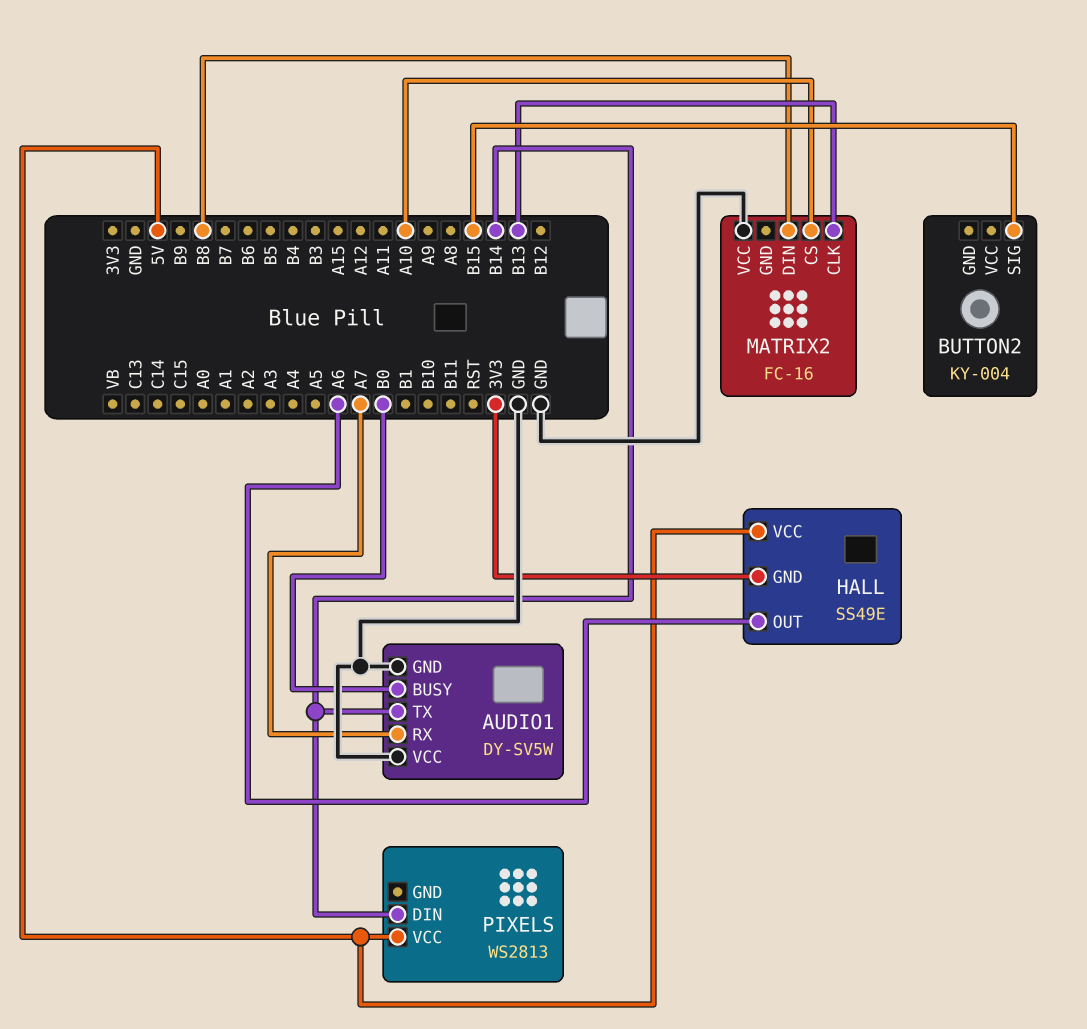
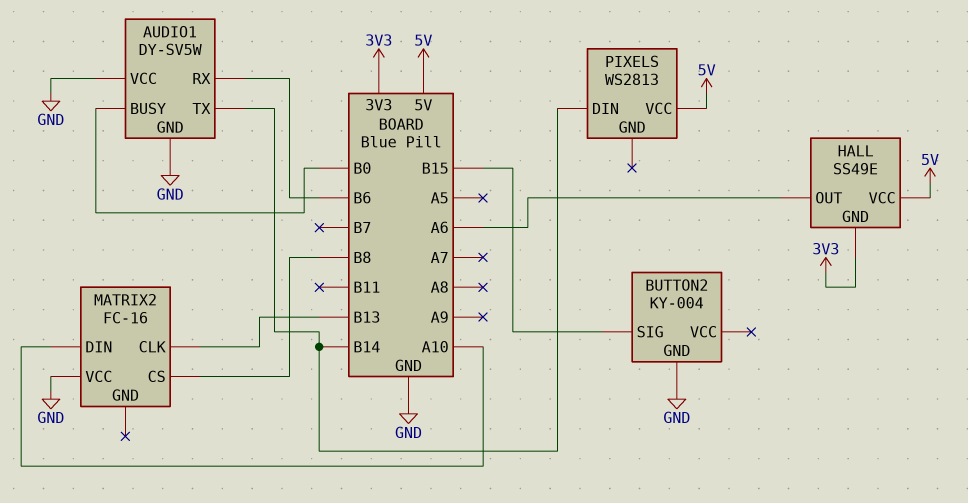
AUDIO1 pin RX: A7 -> B6
BUTTON2 pin GND: none -> GND
MATRIX2 pin CS: A10 -> B8
MATRIX2 pin DIN: B8 -> A10

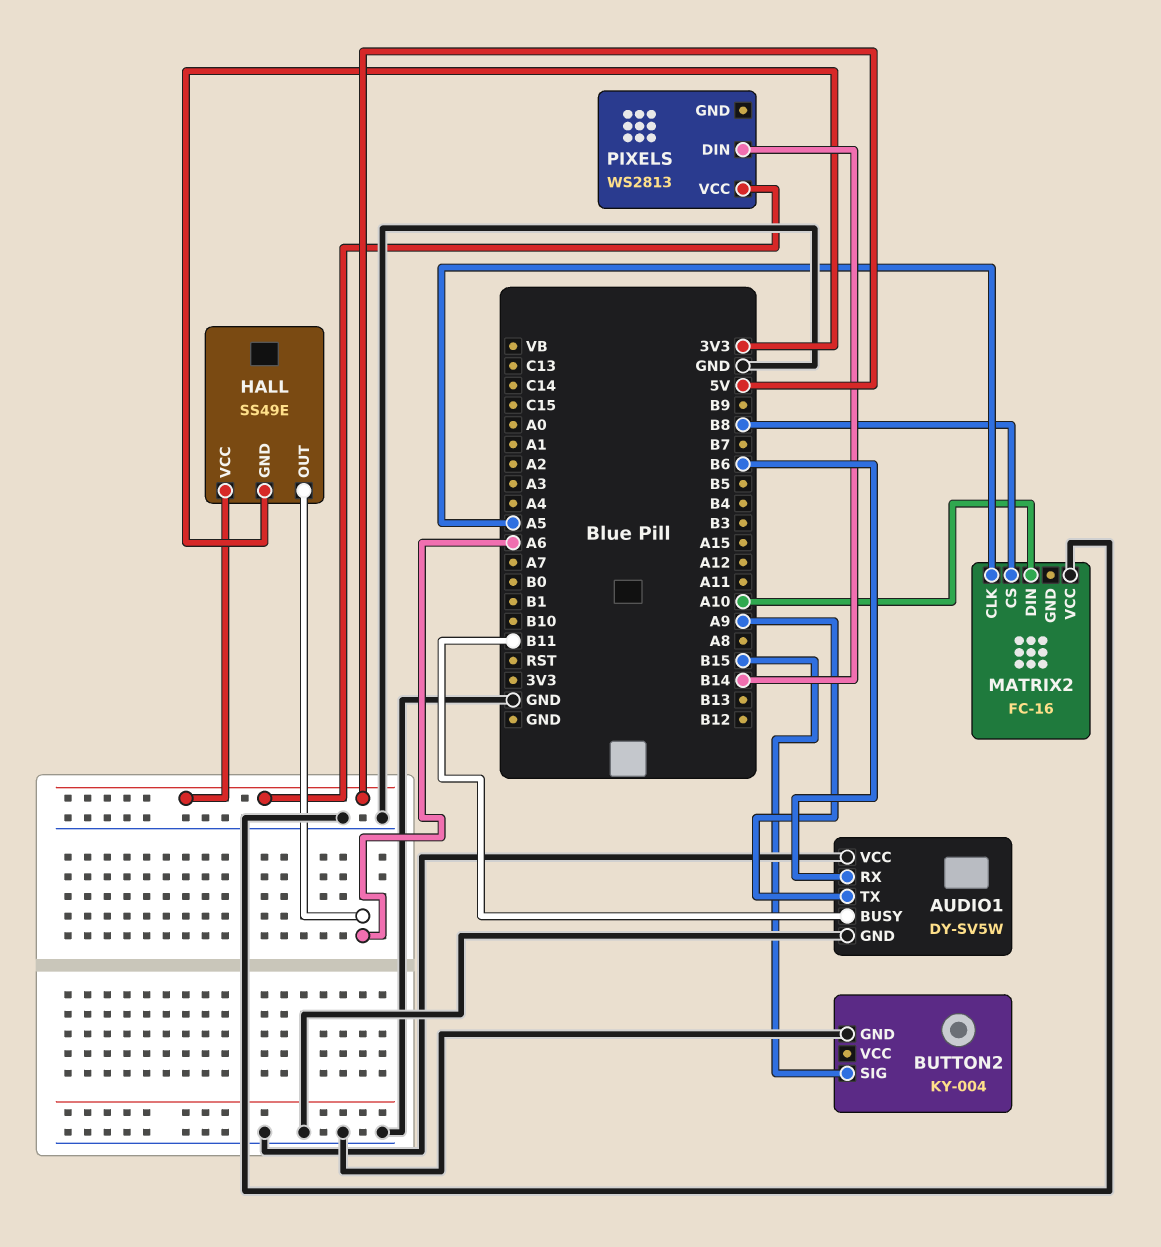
AUDIO1 pin BUSY: B0 -> B11
AUDIO1 pin TX: B14 -> A9
MATRIX2 pin CLK: B13 -> A5

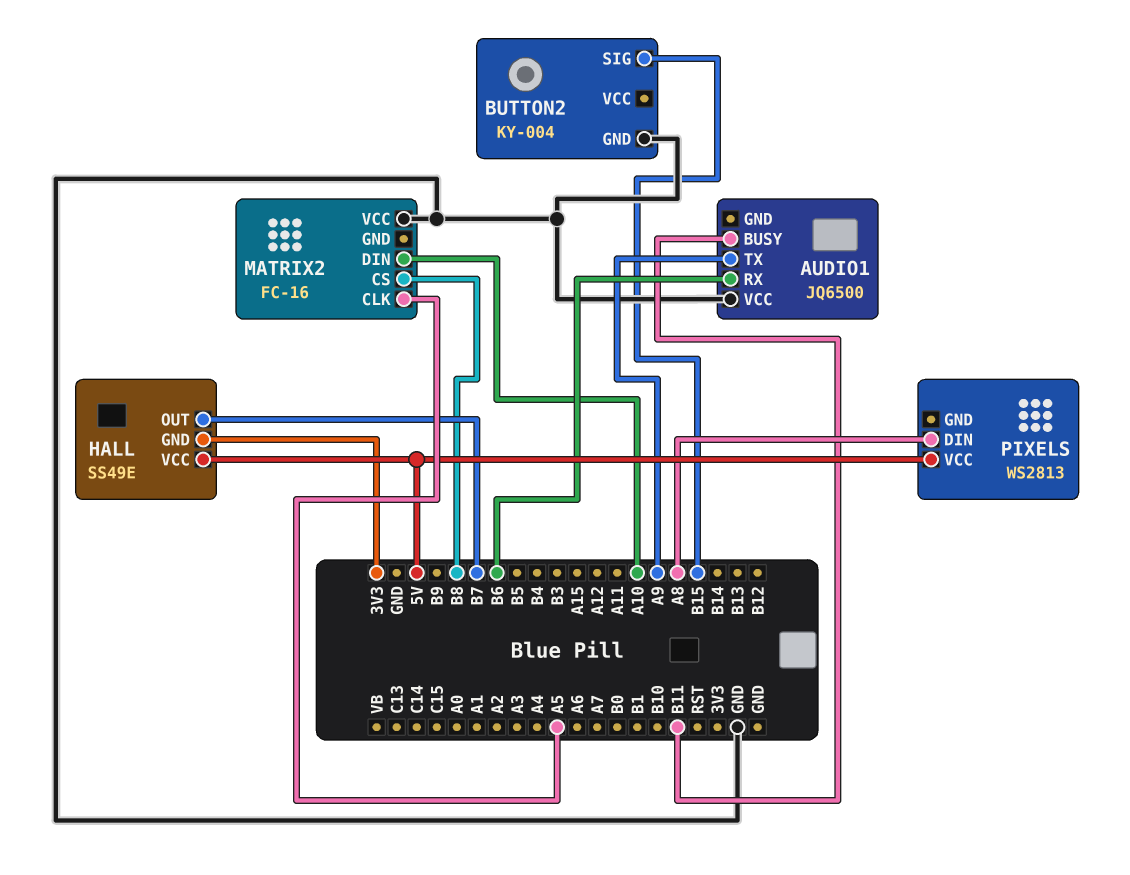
AUDIO1: DY-SV5W -> JQ6500
AUDIO1 pin GND: GND -> none
HALL pin OUT: A6 -> B7
PIXELS pin DIN: B14 -> A8

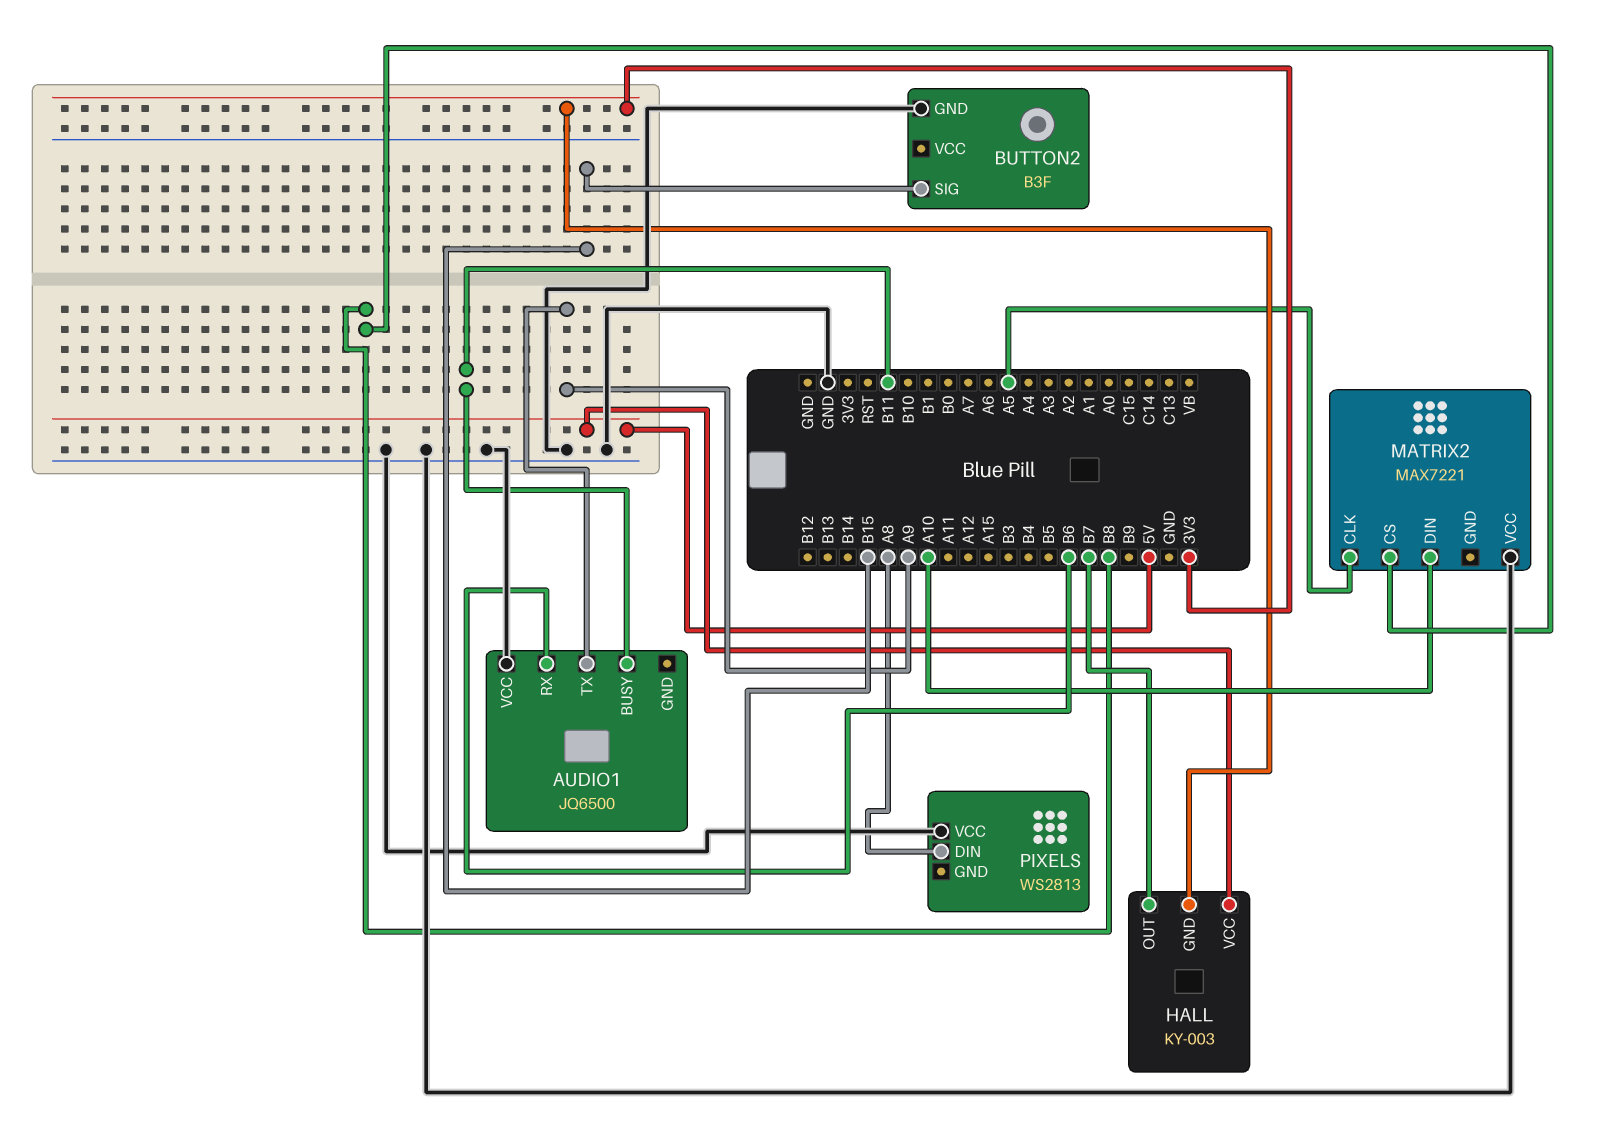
BUTTON2: KY-004 -> B3F
HALL: SS49E -> KY-003
MATRIX2: FC-16 -> MAX7221
PIXELS pin VCC: 5V -> GND

